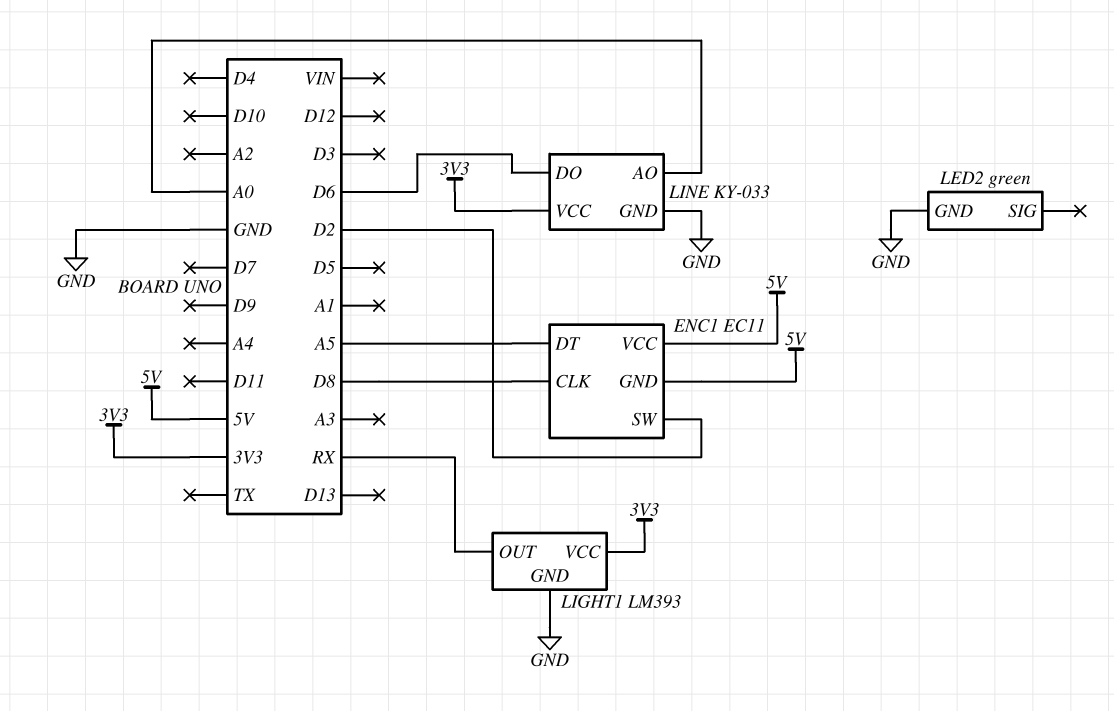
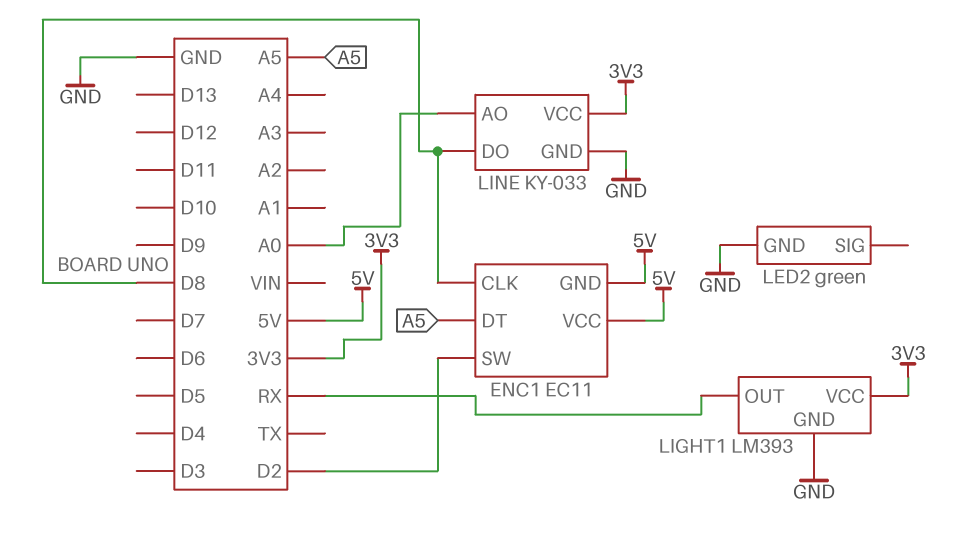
LINE pin DO: D6 -> D8

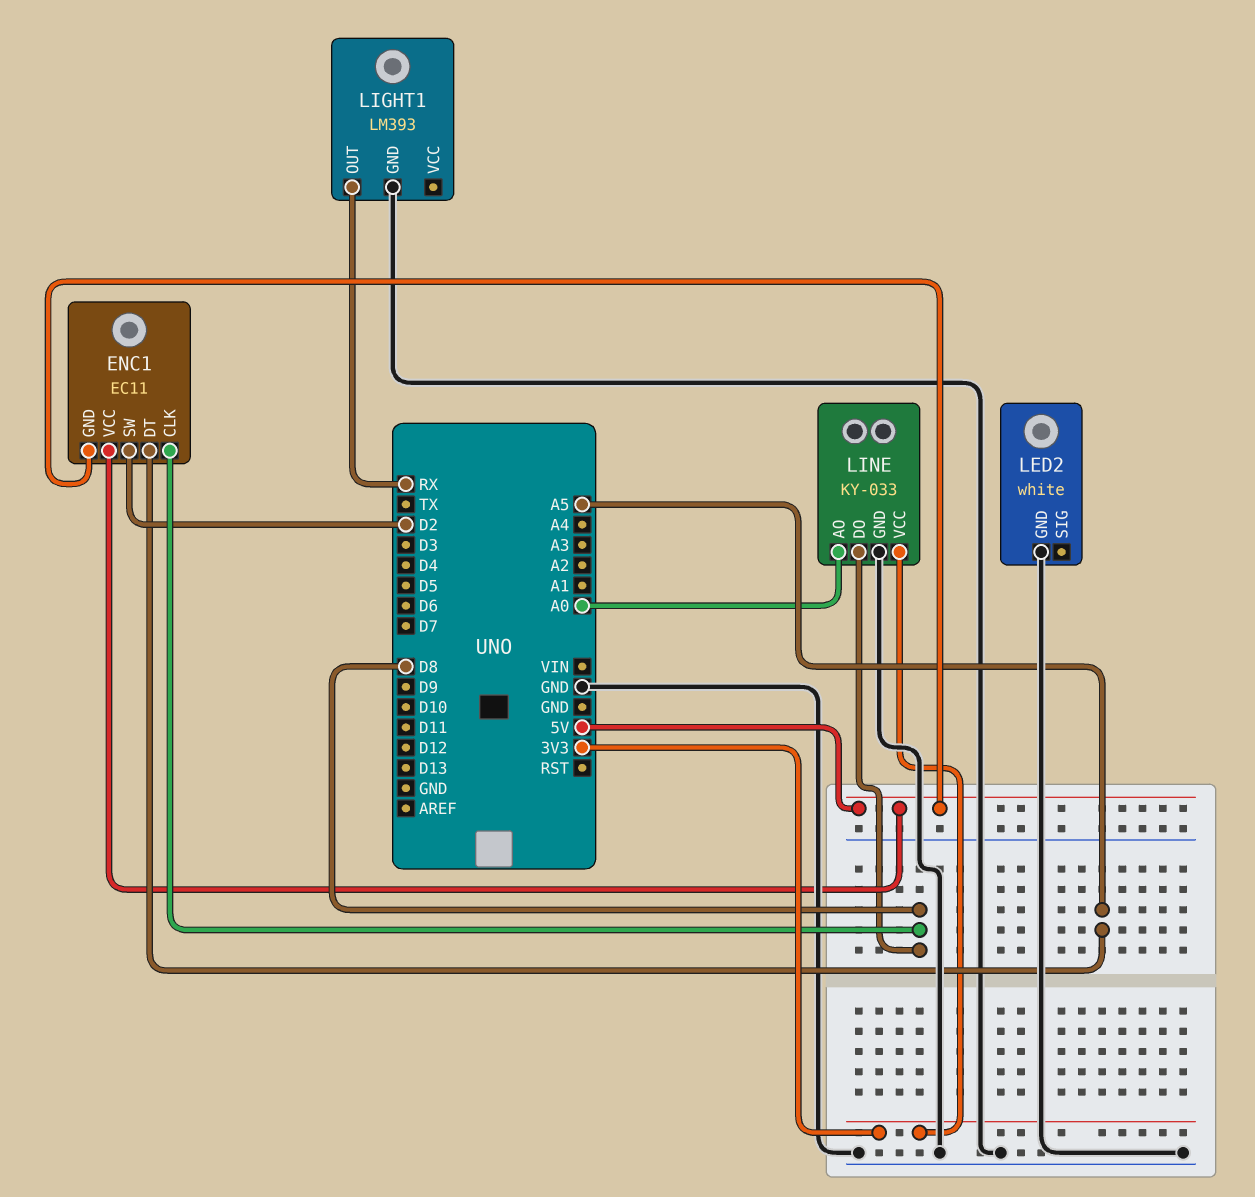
LED2: green -> white
LIGHT1 pin VCC: 3V3 -> none

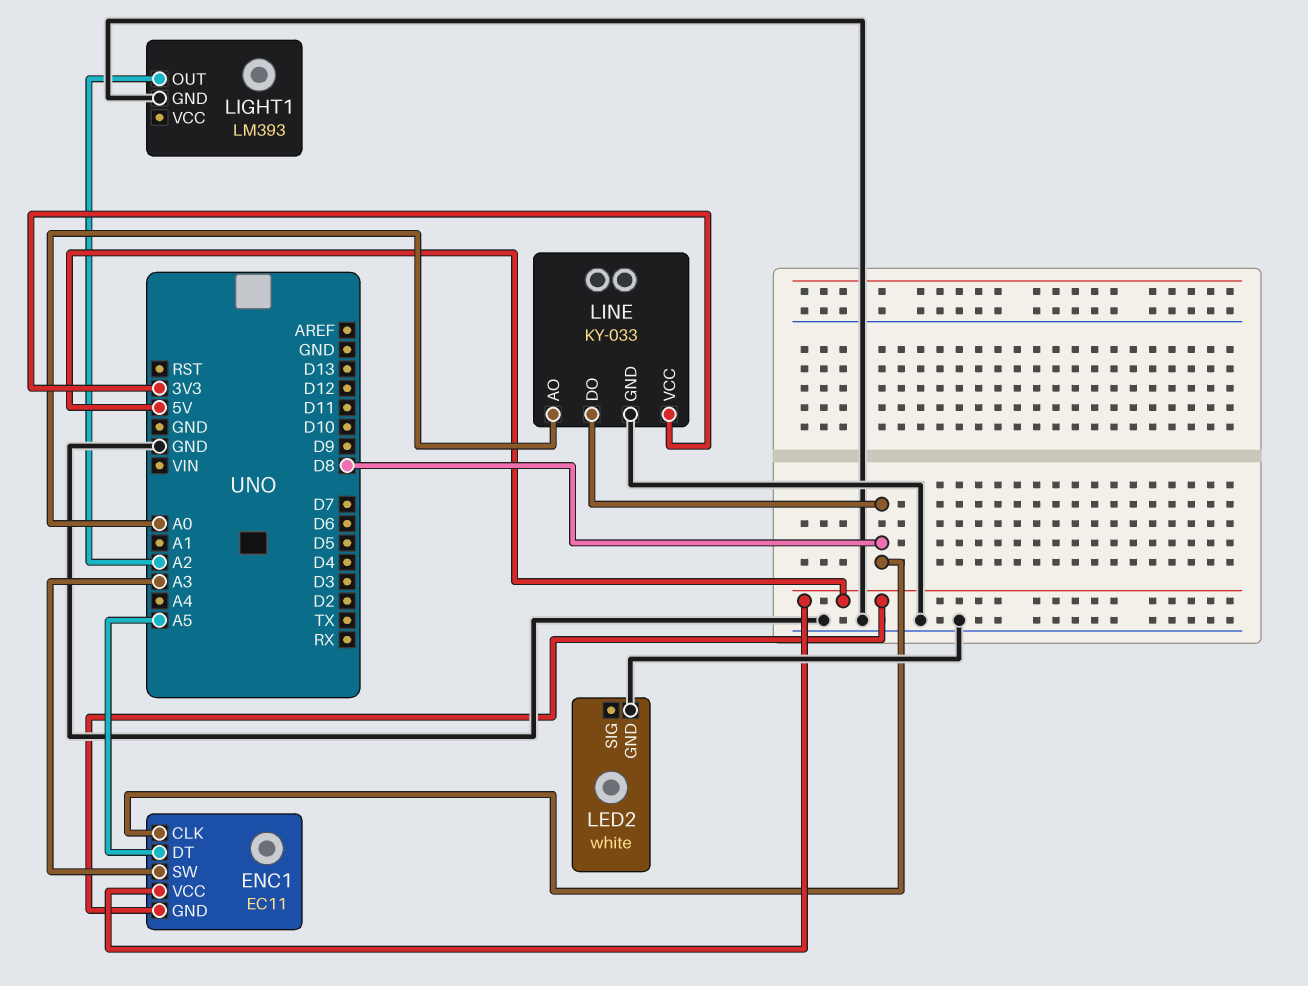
ENC1 pin SW: D2 -> A3
LIGHT1 pin OUT: RX -> A2

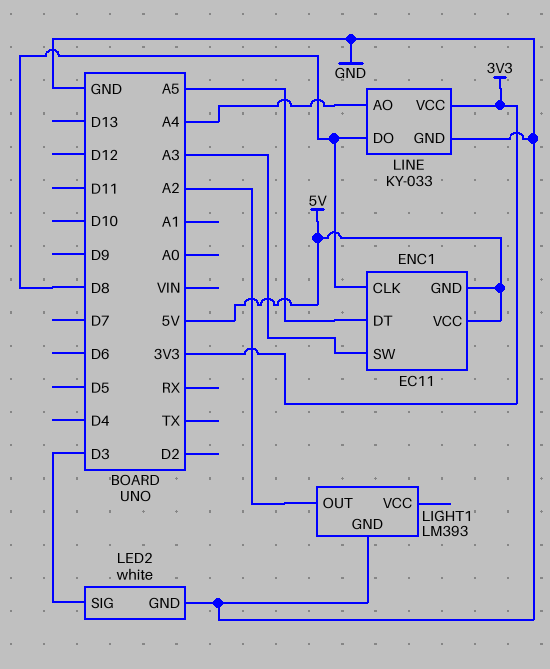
LED2 pin SIG: none -> D3
LINE pin AO: A0 -> A4

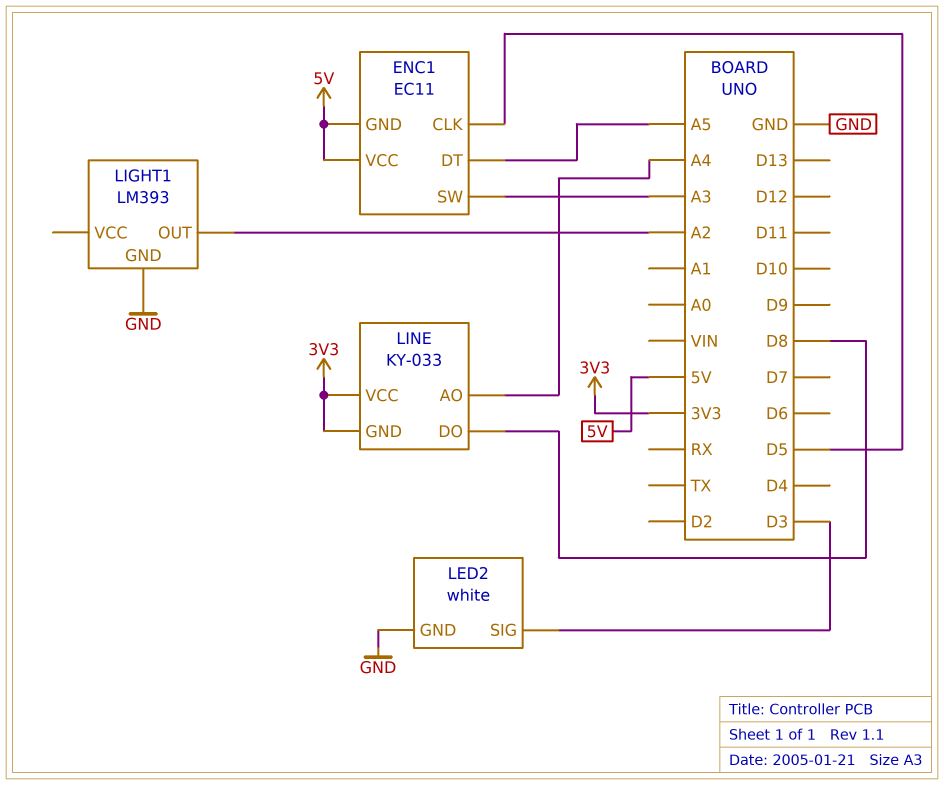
ENC1 pin CLK: D8 -> D5
LINE pin GND: GND -> 3V3

